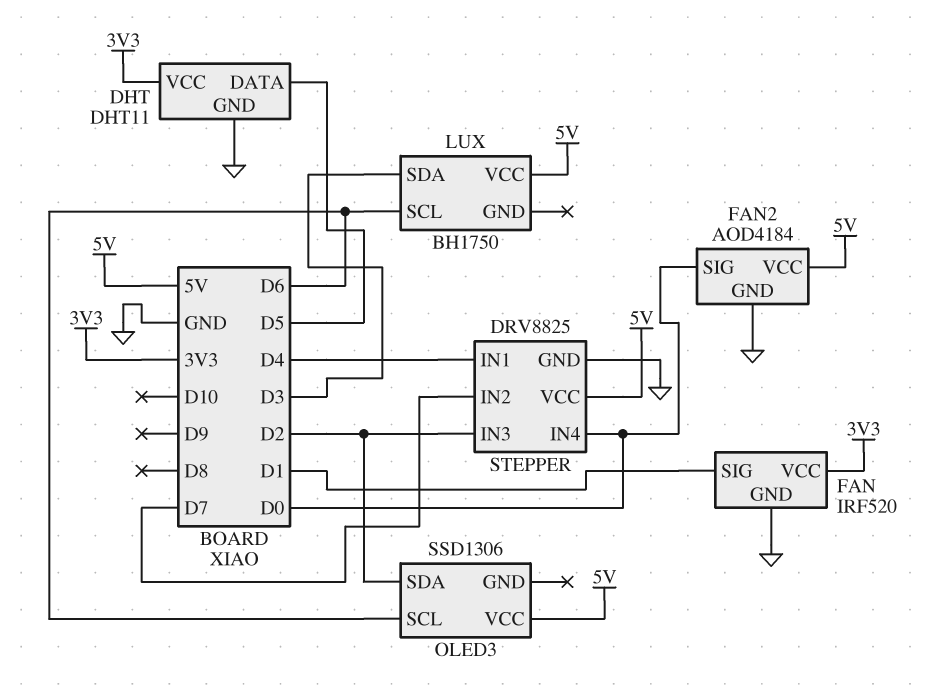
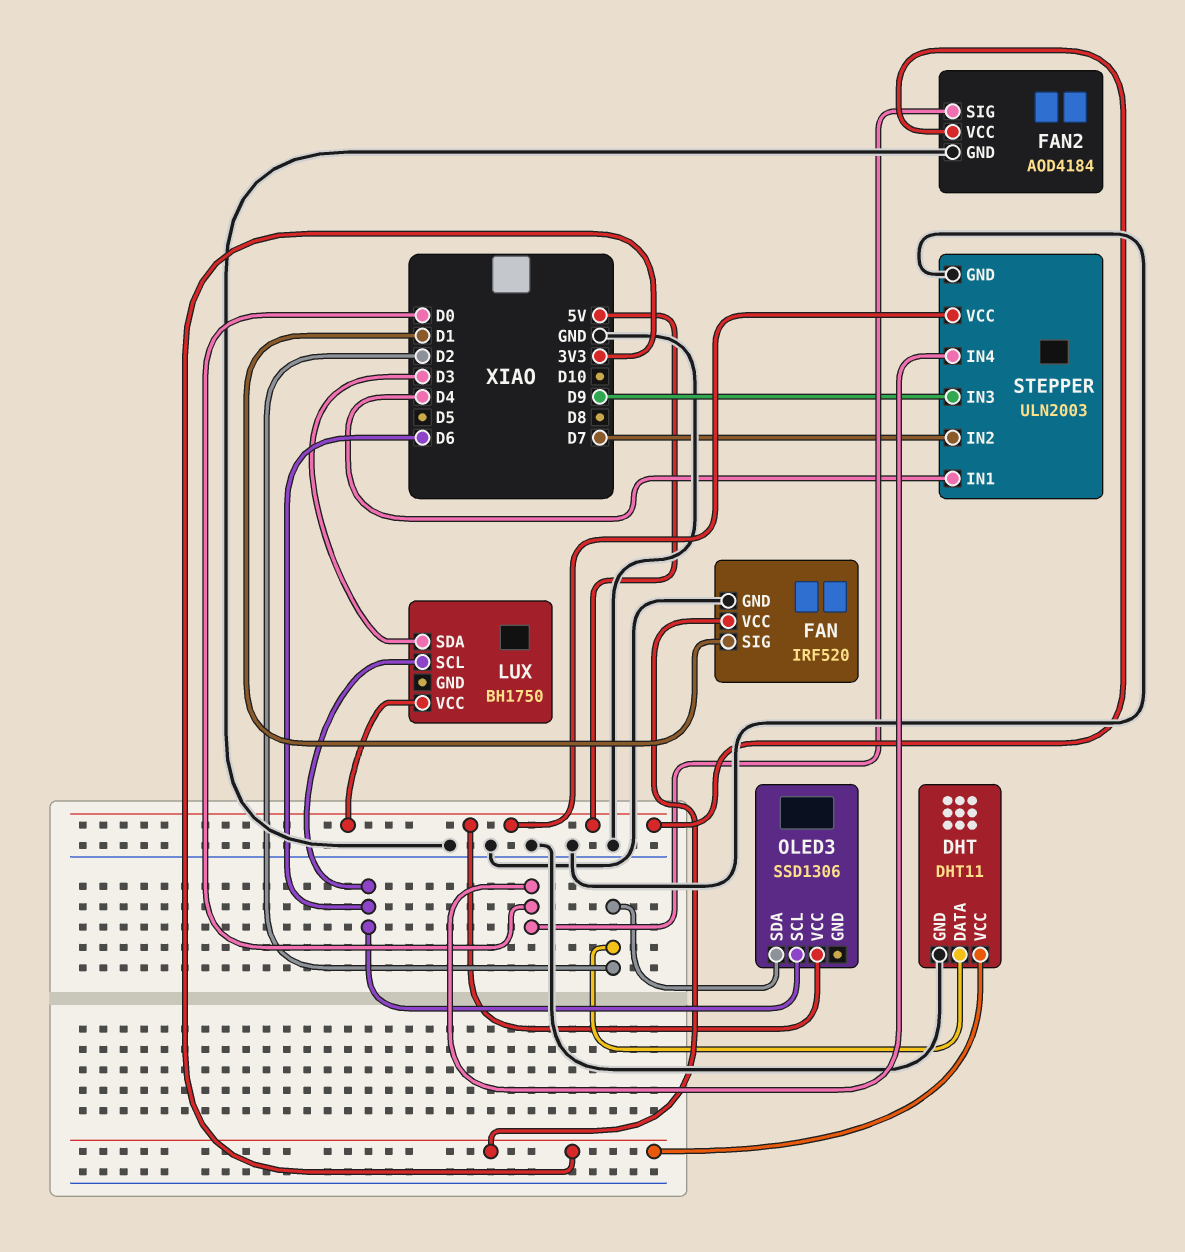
DHT pin DATA: D5 -> D2
STEPPER: DRV8825 -> ULN2003
STEPPER pin IN3: D2 -> D9

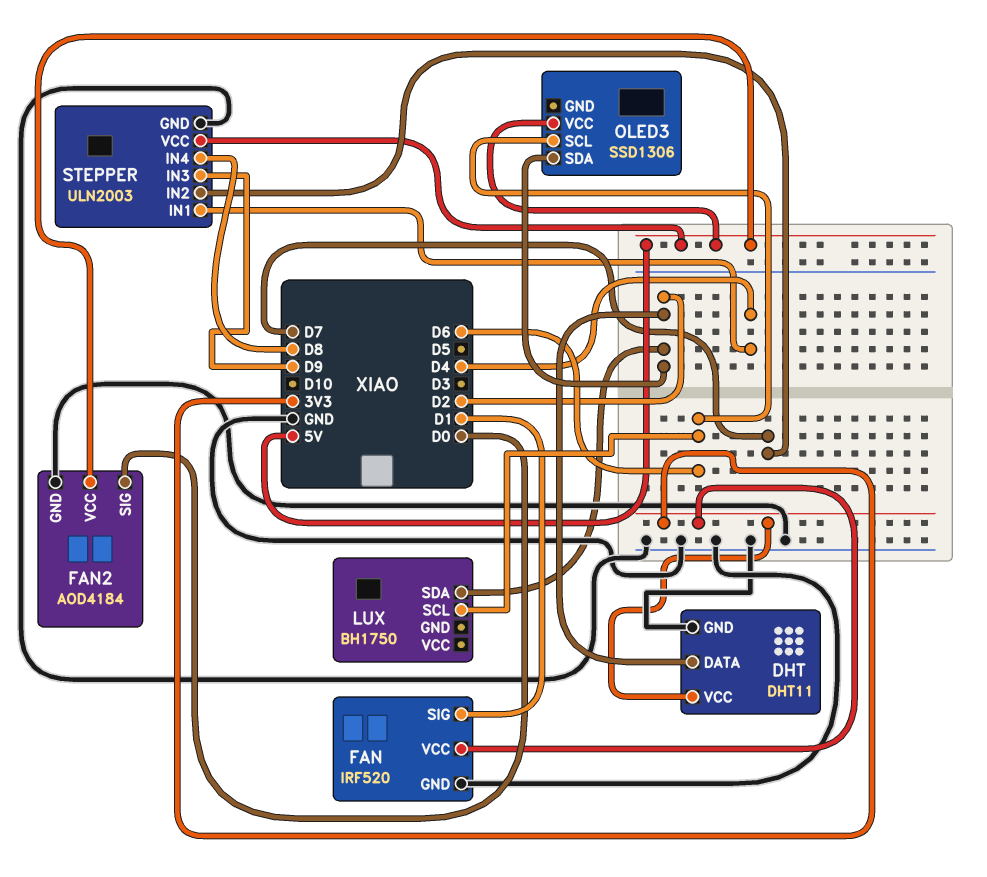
LUX pin SDA: D3 -> D2
LUX pin VCC: 5V -> none
STEPPER pin IN4: D0 -> D8

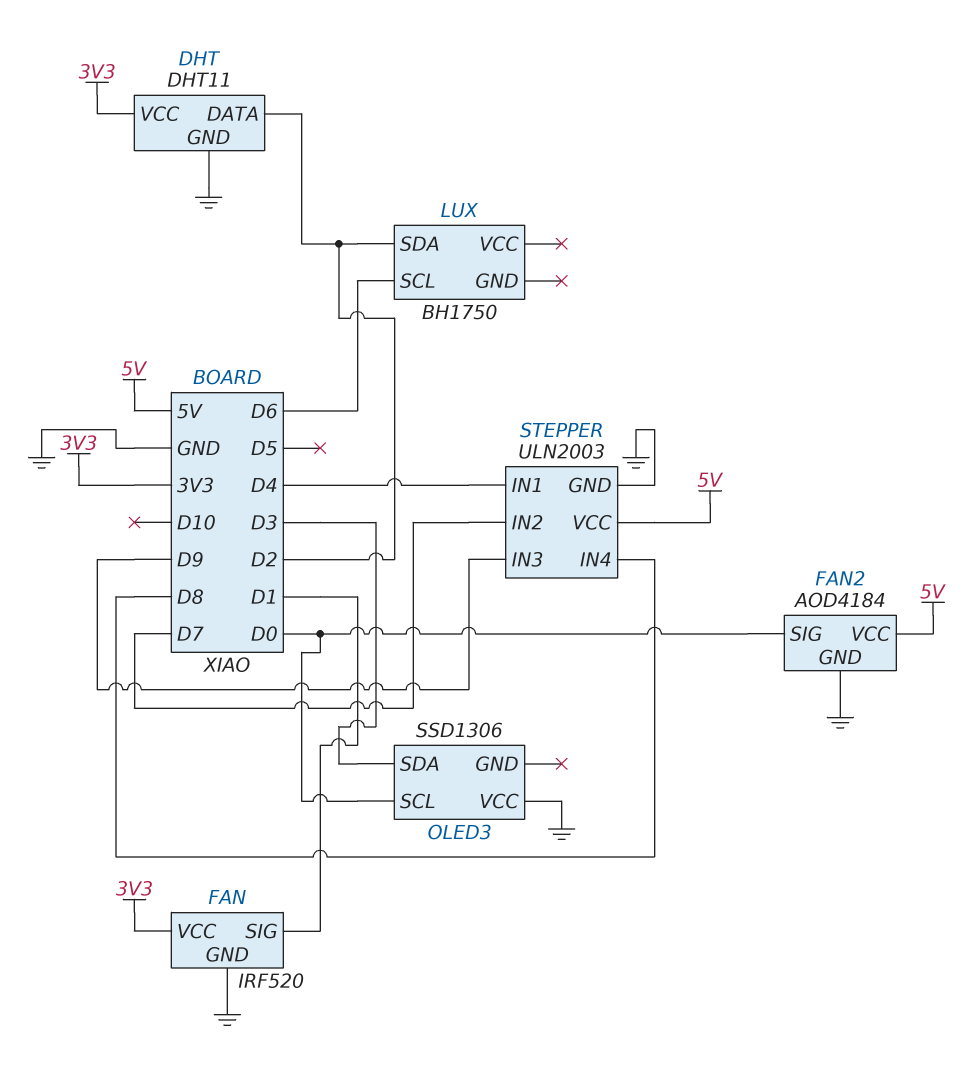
OLED3 pin SCL: D6 -> D0
OLED3 pin SDA: D2 -> D3
OLED3 pin VCC: 5V -> GND

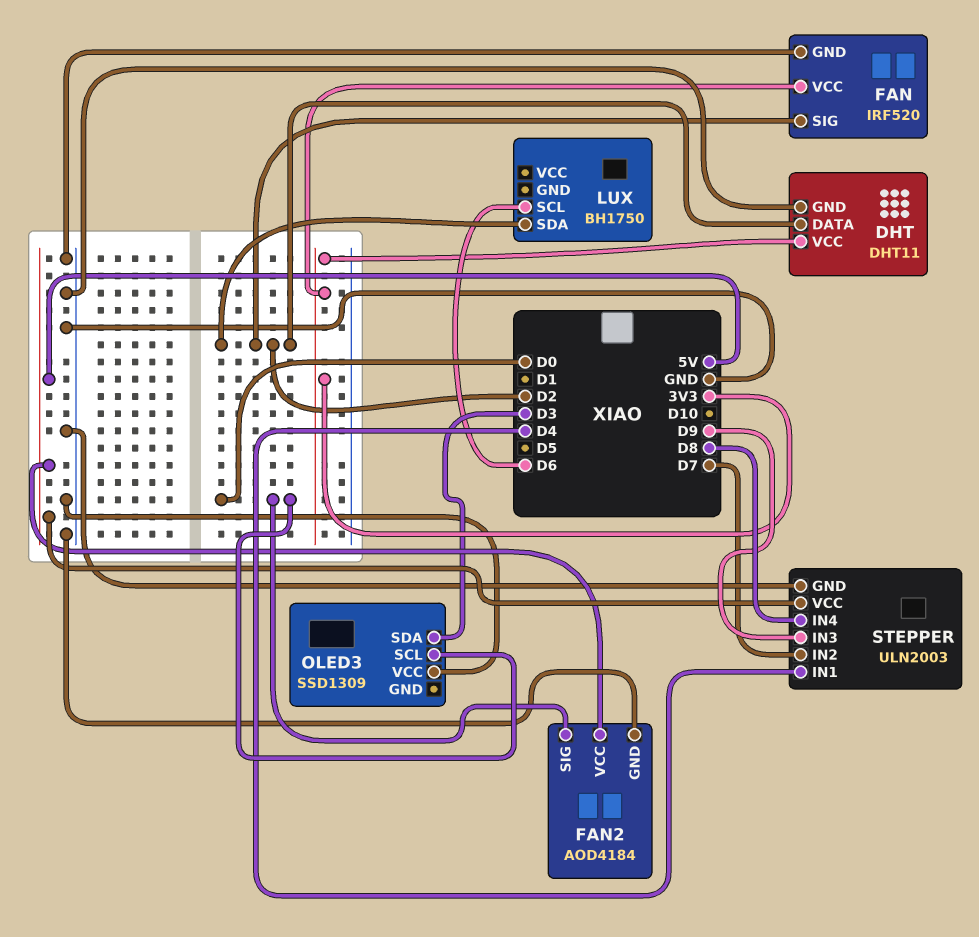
FAN pin SIG: D1 -> D2
OLED3: SSD1306 -> SSD1309

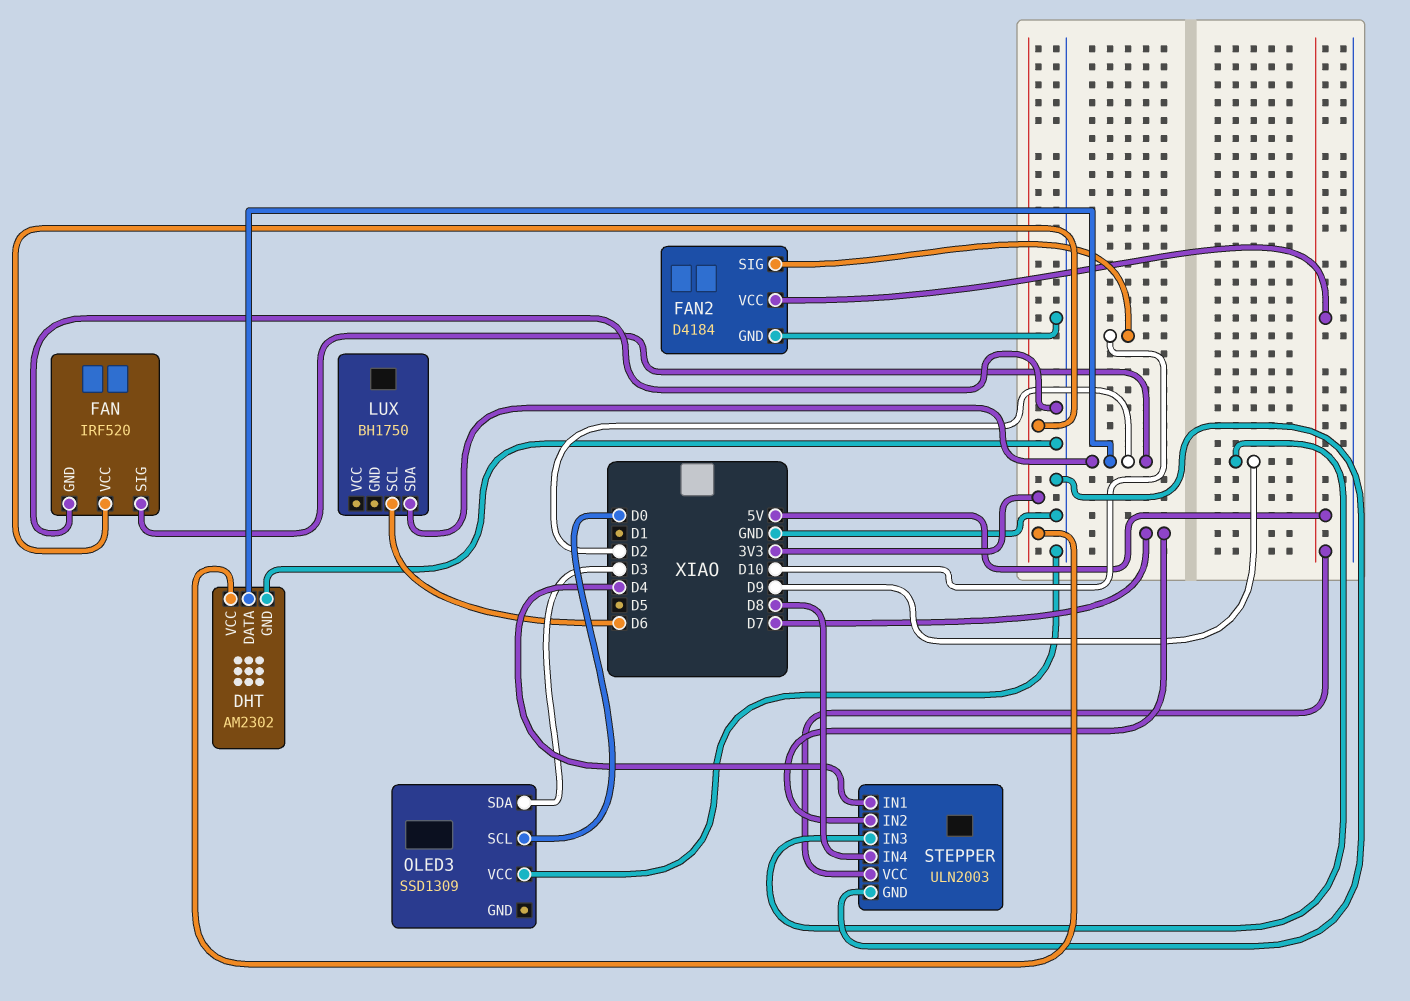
DHT: DHT11 -> AM2302
FAN2: AOD4184 -> D4184
FAN2 pin SIG: D0 -> D10

